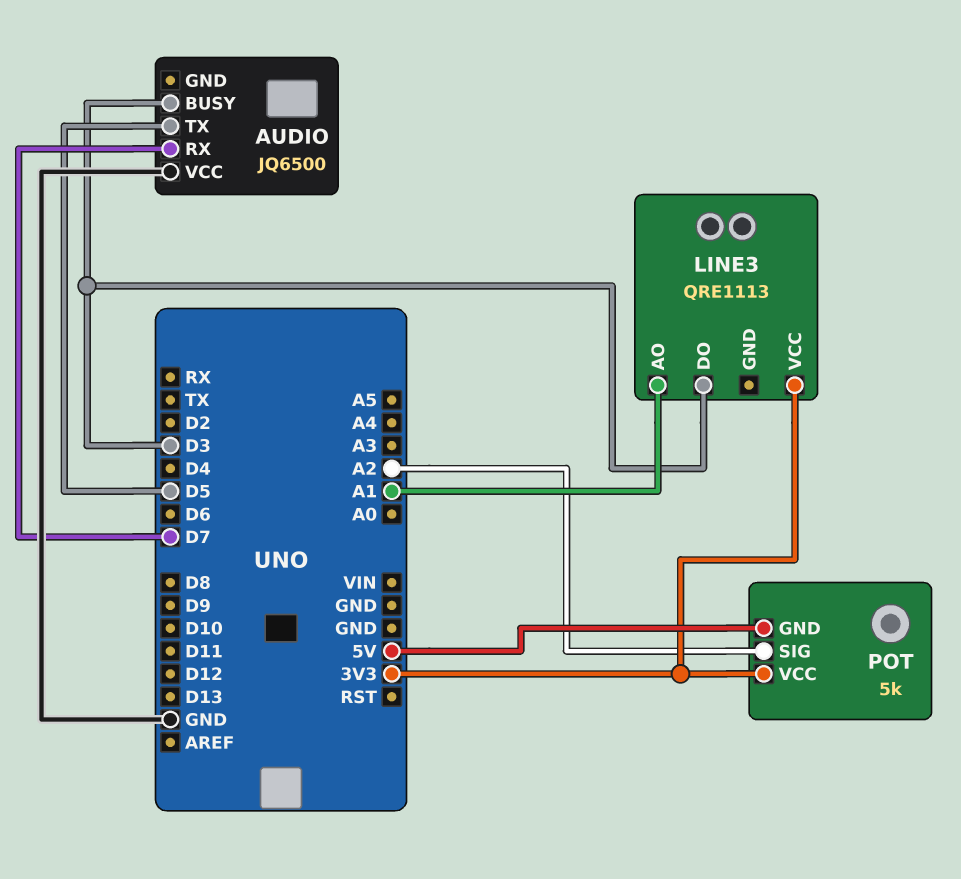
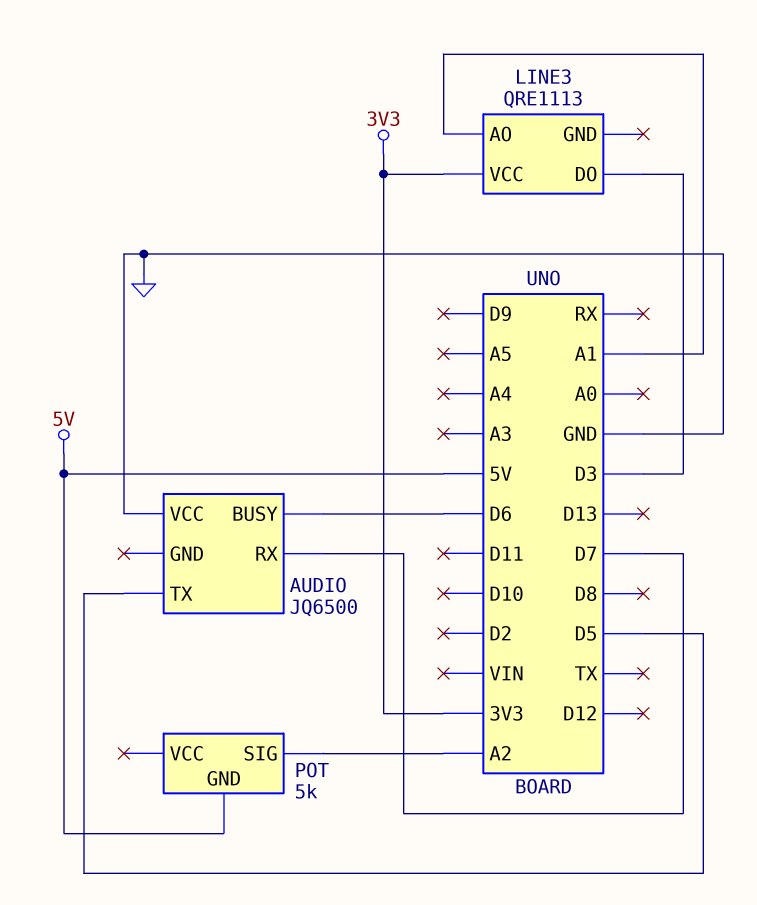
AUDIO pin BUSY: D3 -> D6
POT pin VCC: 3V3 -> none

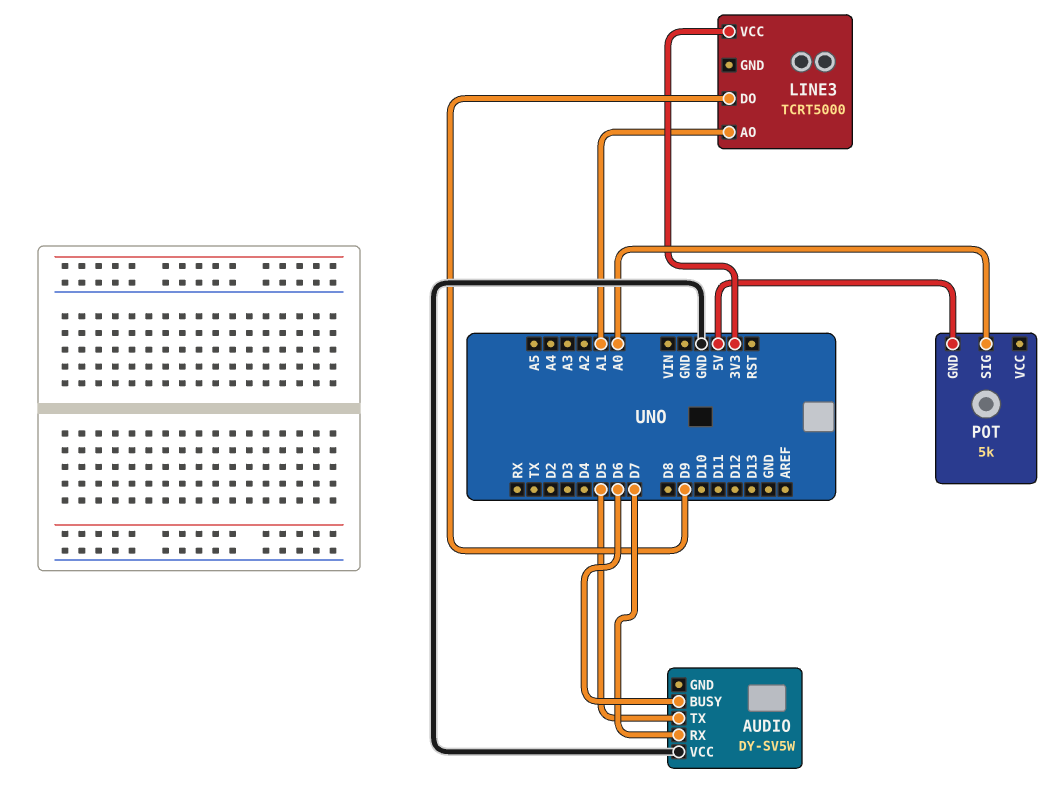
AUDIO: JQ6500 -> DY-SV5W
LINE3: QRE1113 -> TCRT5000
LINE3 pin DO: D3 -> D9
POT pin SIG: A2 -> A0

